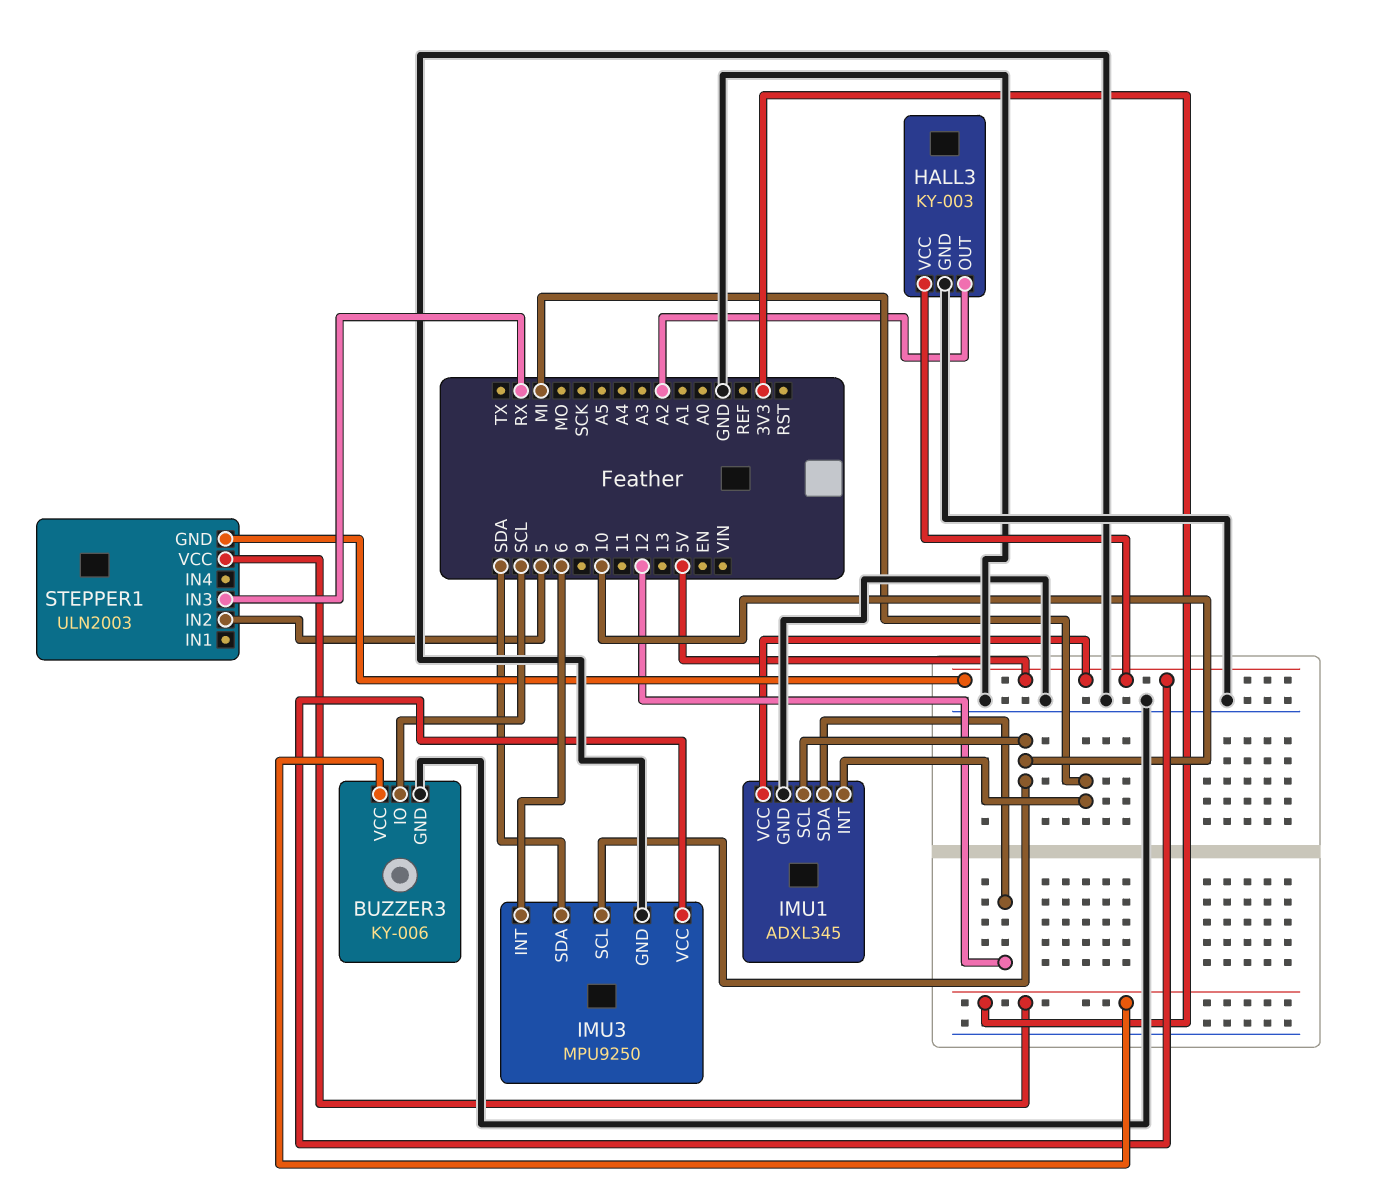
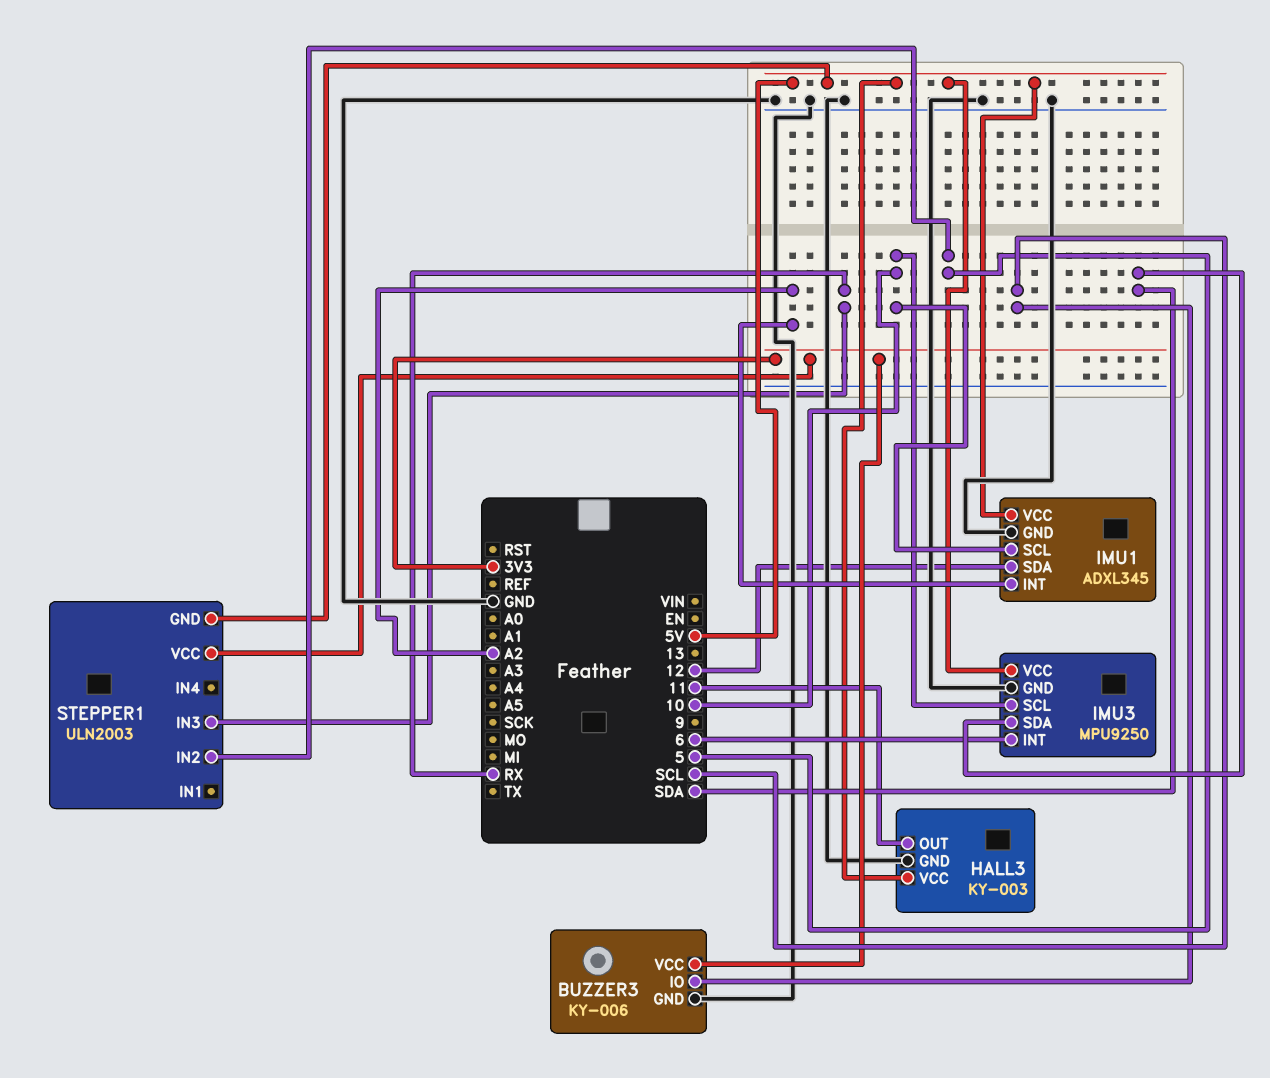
HALL3 pin OUT: A2 -> 11
IMU1 pin INT: MI -> A2

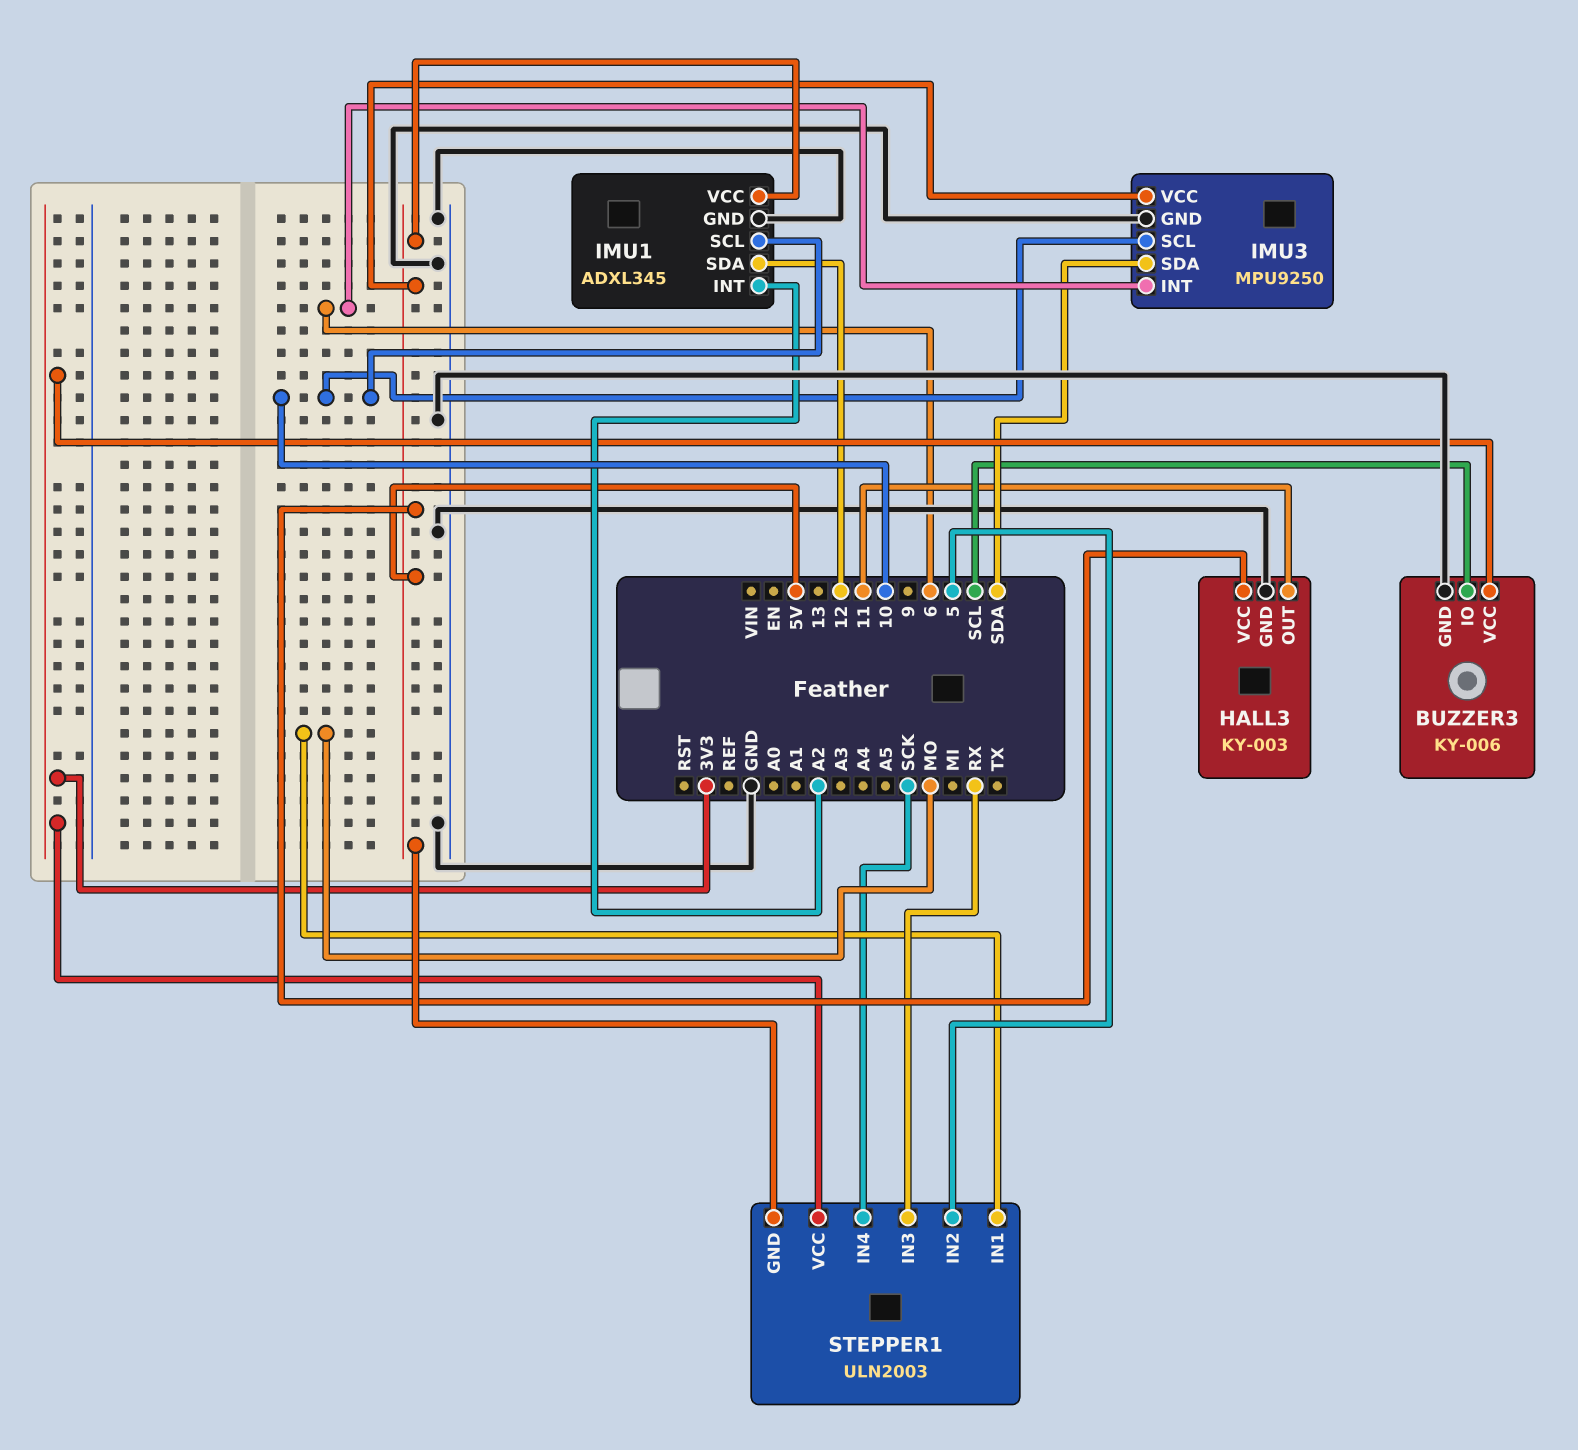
STEPPER1 pin IN1: none -> MO
STEPPER1 pin IN4: none -> SCK

